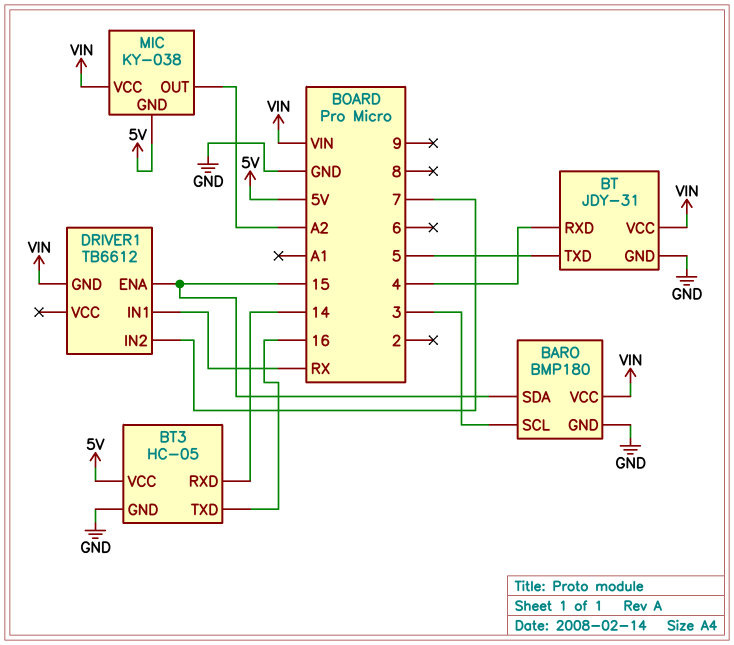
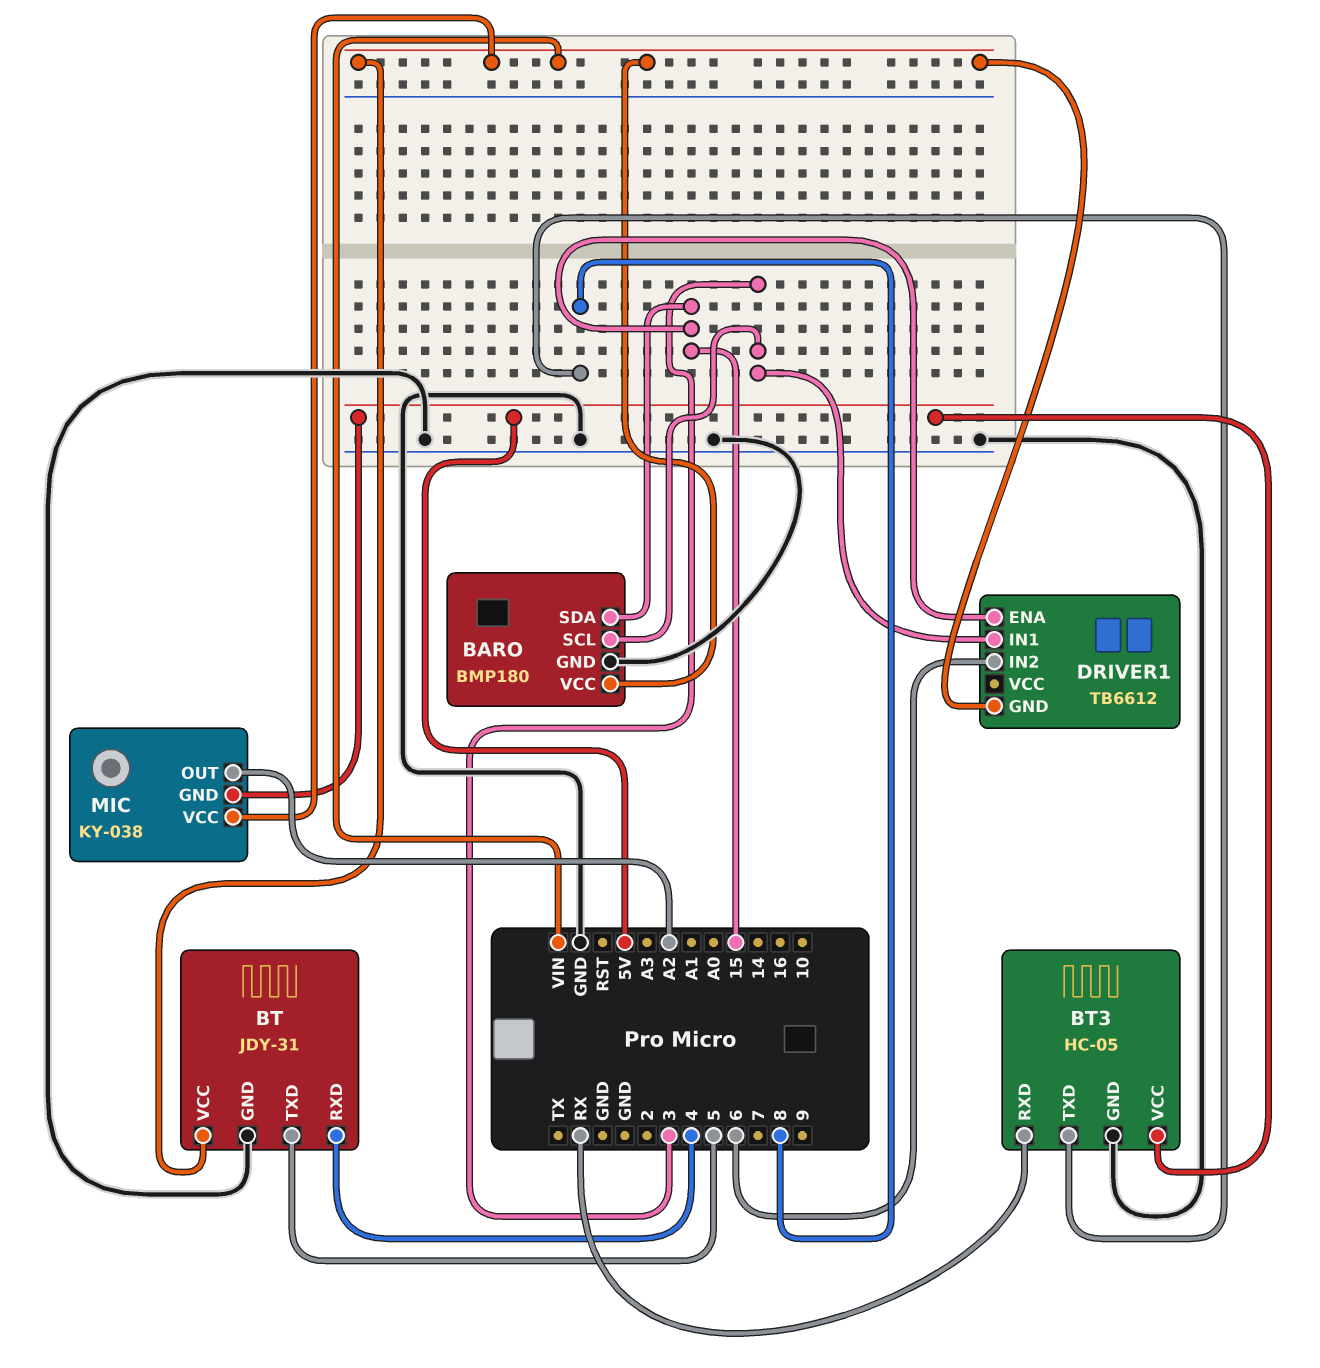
BT3 pin RXD: 14 -> RX
BT3 pin TXD: 16 -> 8
DRIVER1 pin IN1: RX -> 3
DRIVER1 pin IN2: 7 -> 6

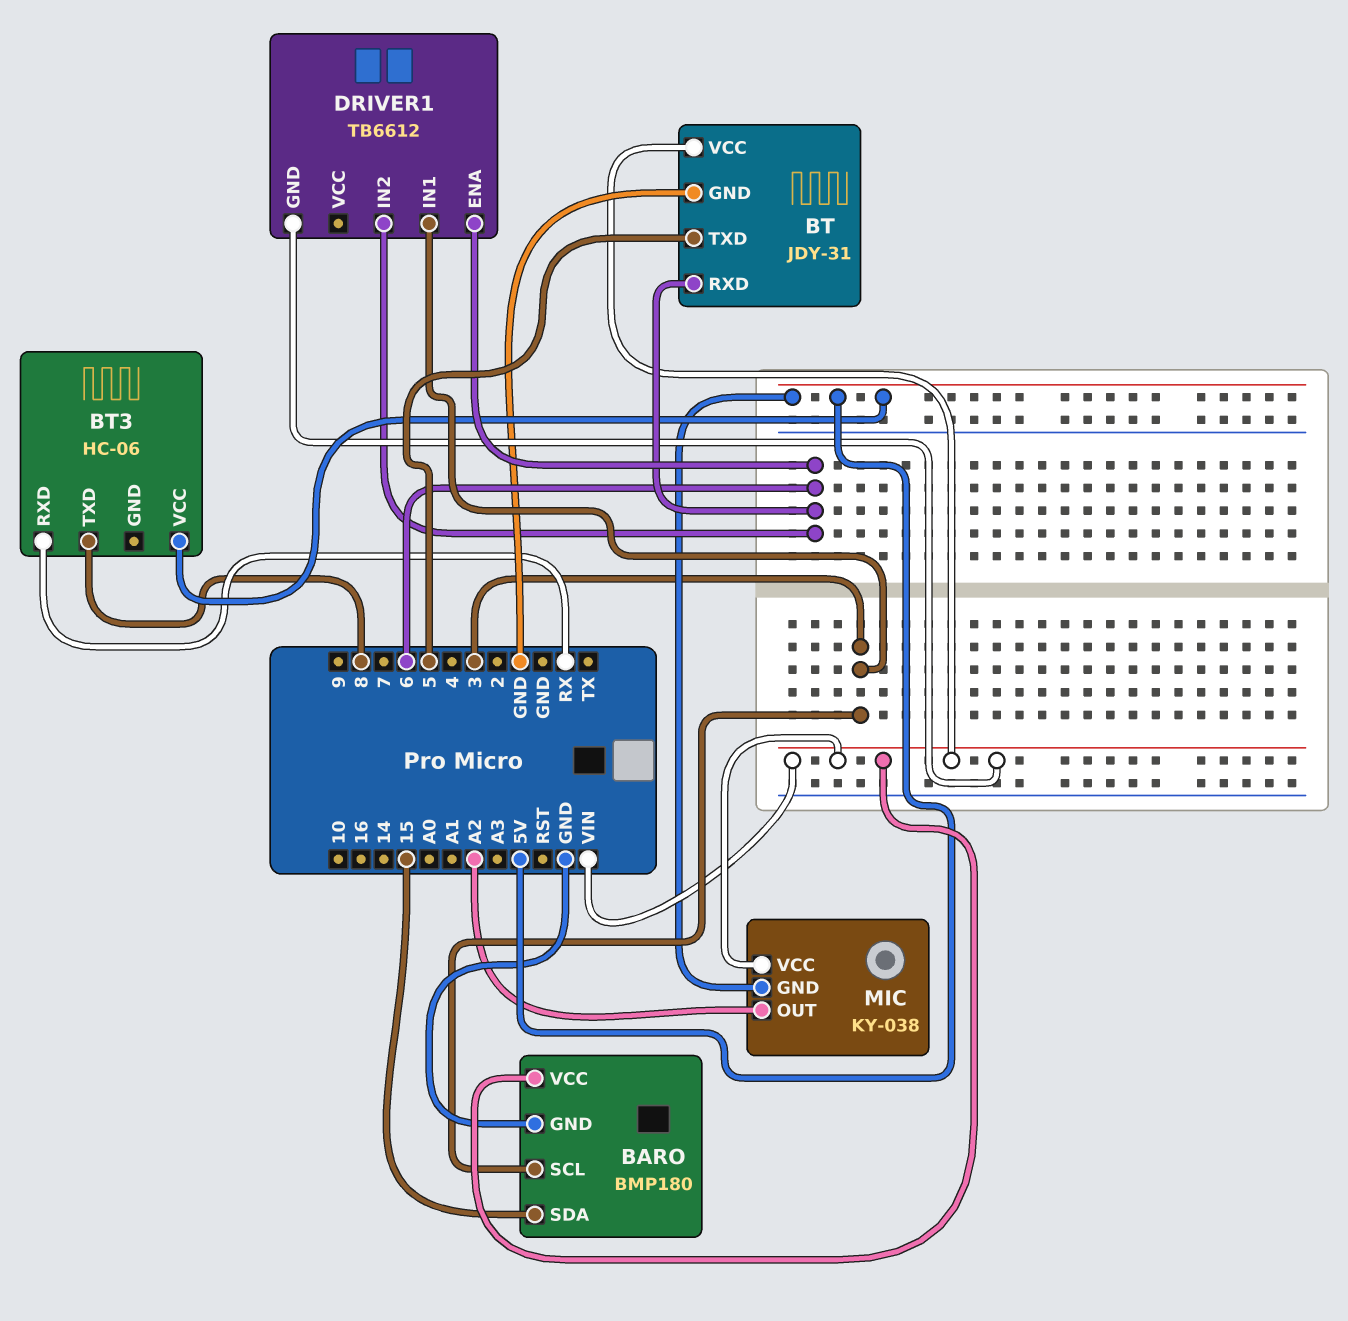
BT pin RXD: 4 -> 6
BT3: HC-05 -> HC-06
BT3 pin GND: GND -> none
DRIVER1 pin ENA: 15 -> 6

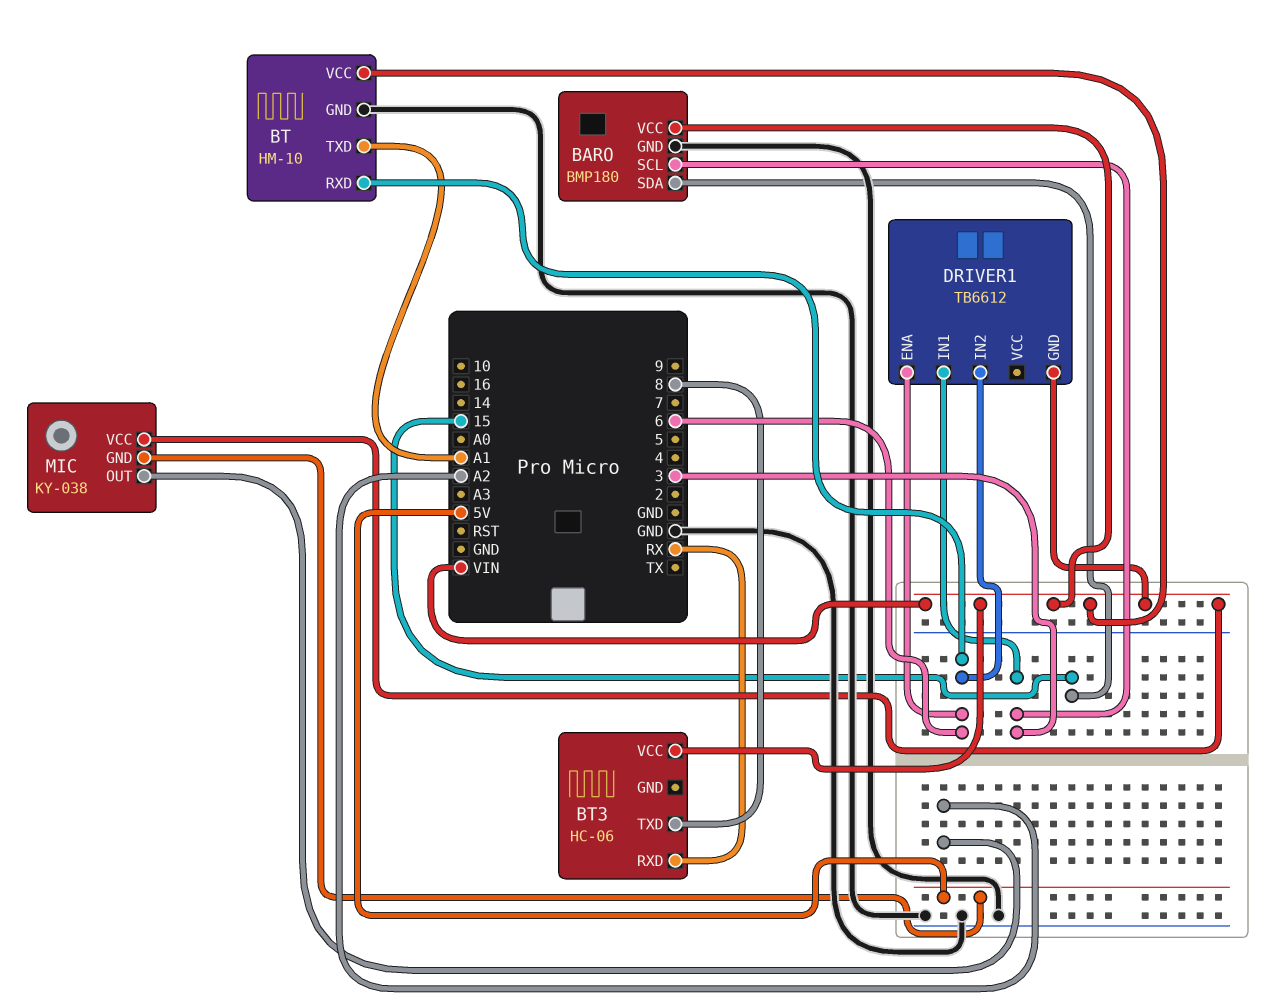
BT: JDY-31 -> HM-10
BT pin TXD: 5 -> A1
BT3 pin VCC: 5V -> VIN

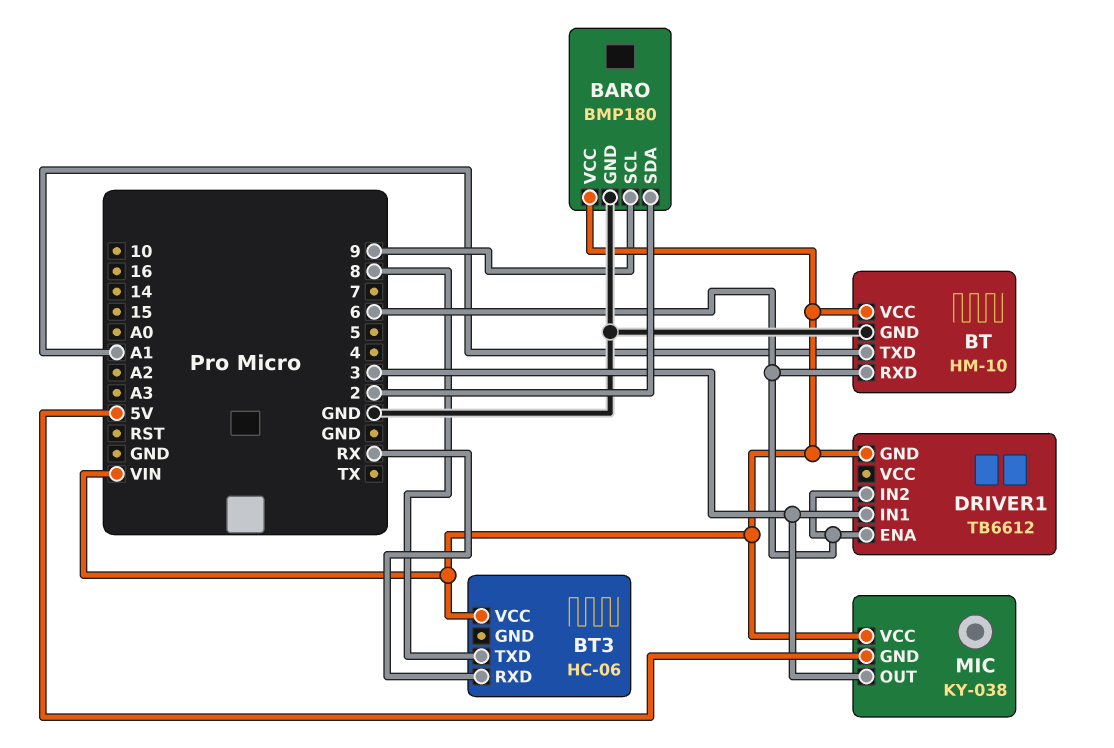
BARO pin SCL: 3 -> 9
BARO pin SDA: 15 -> 2
MIC pin OUT: A2 -> 3

